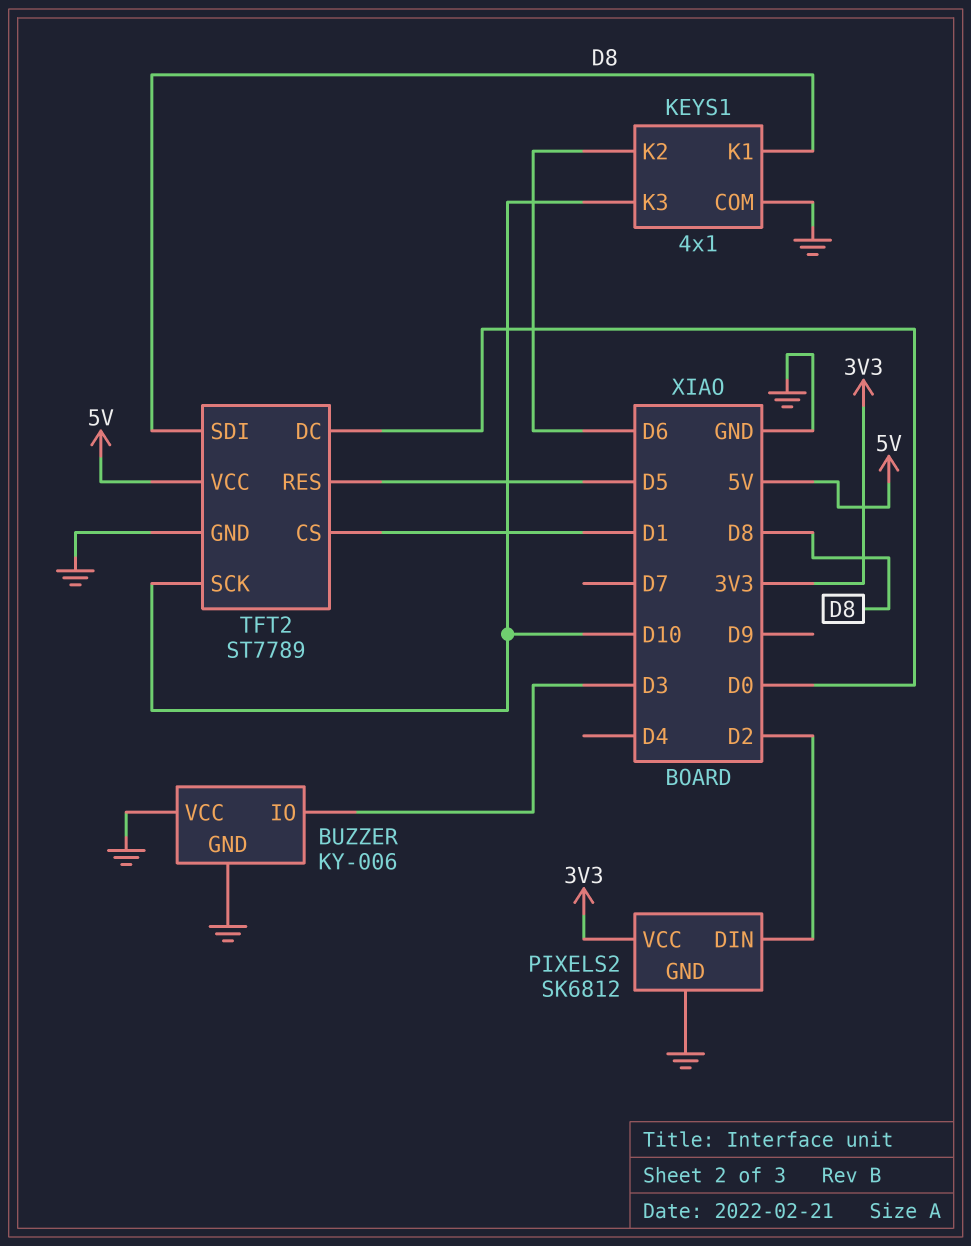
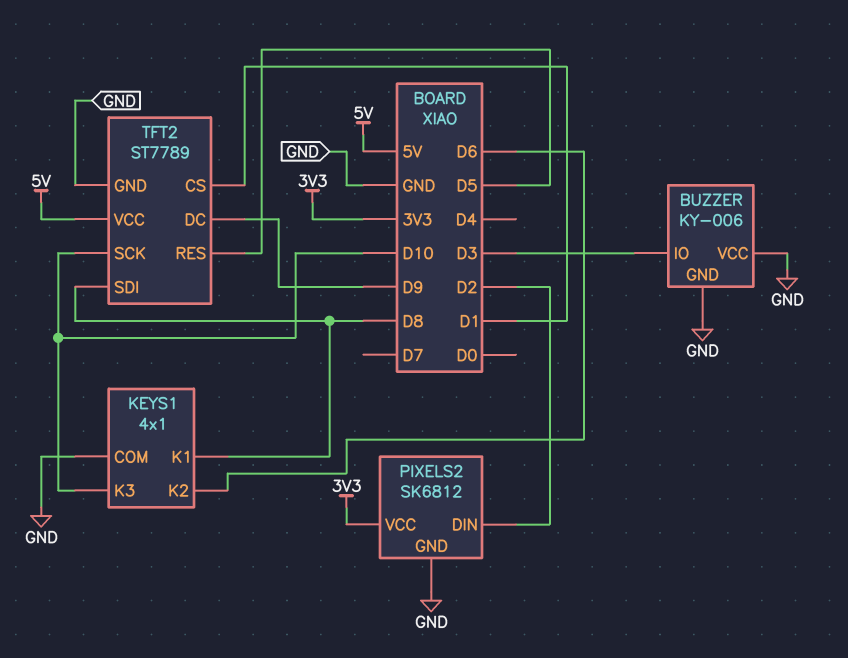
TFT2 pin DC: D0 -> D9

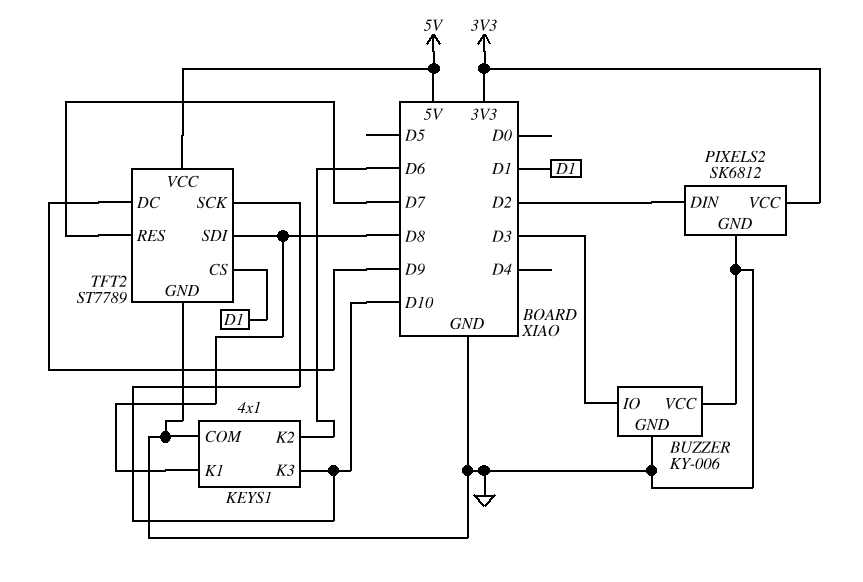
TFT2 pin RES: D5 -> D7

